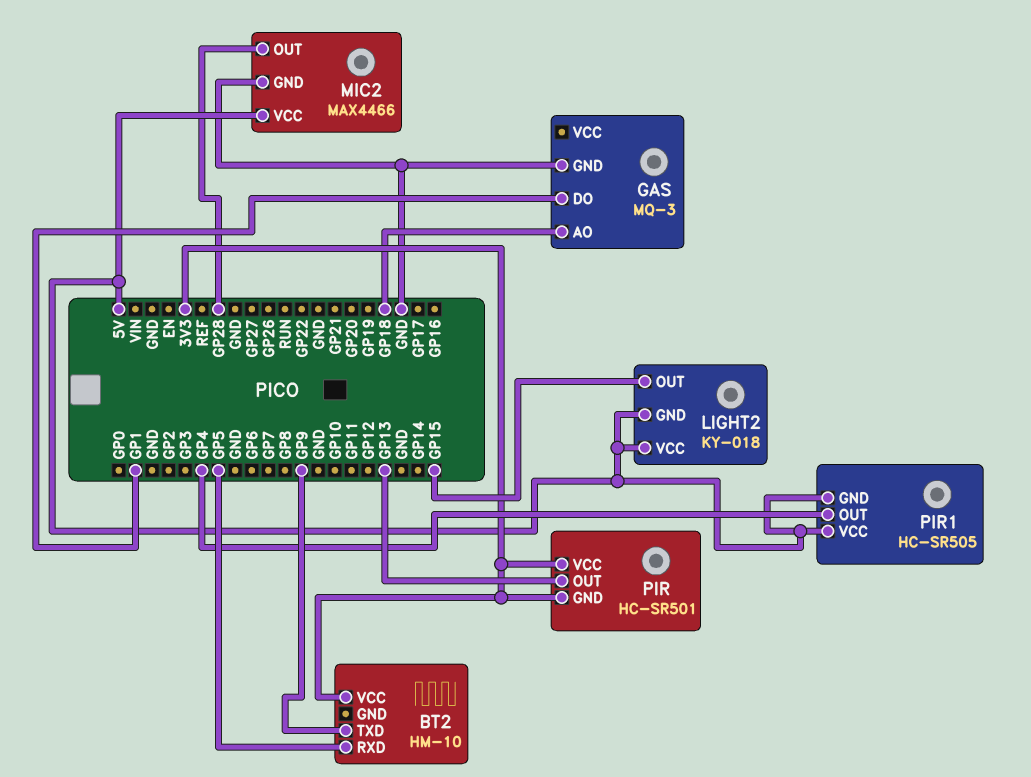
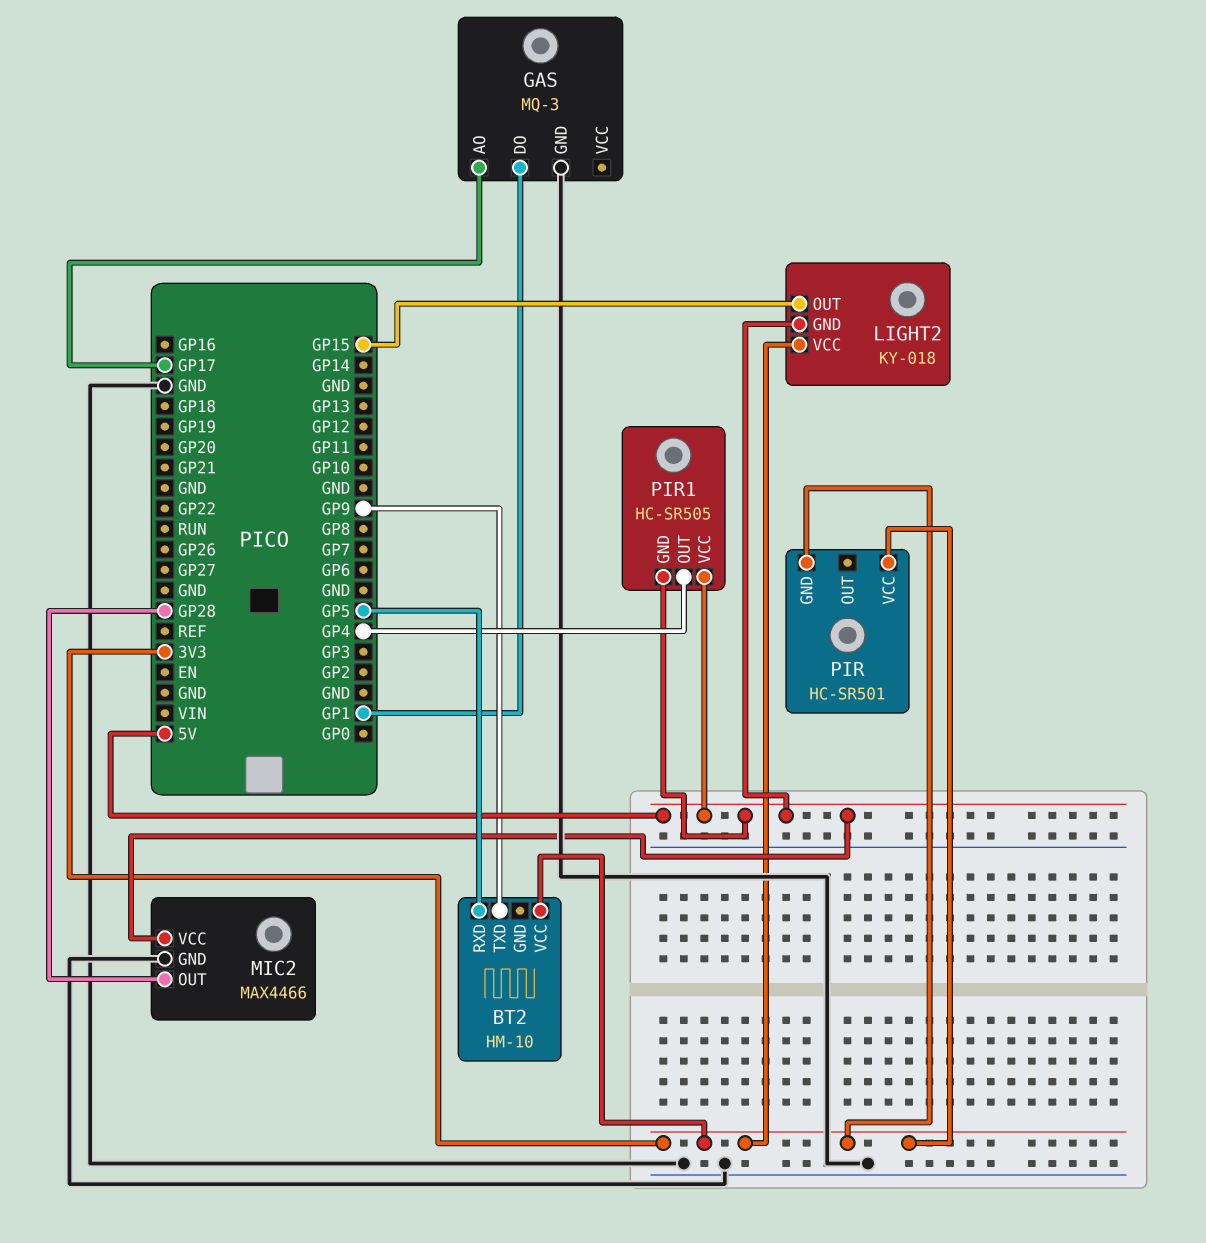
GAS pin AO: GP18 -> GP17
LIGHT2 pin VCC: 5V -> 3V3
PIR pin OUT: GP13 -> none

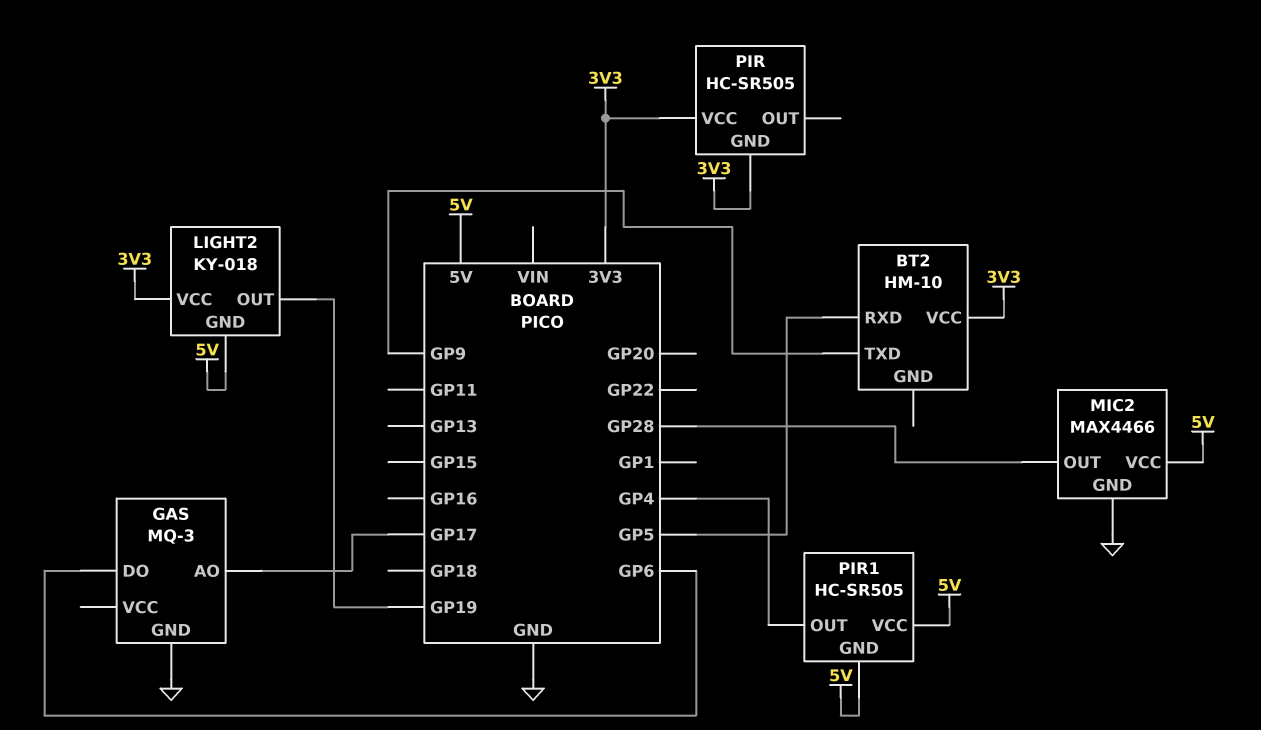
GAS pin DO: GP1 -> GP6
LIGHT2 pin OUT: GP15 -> GP19
PIR: HC-SR501 -> HC-SR505

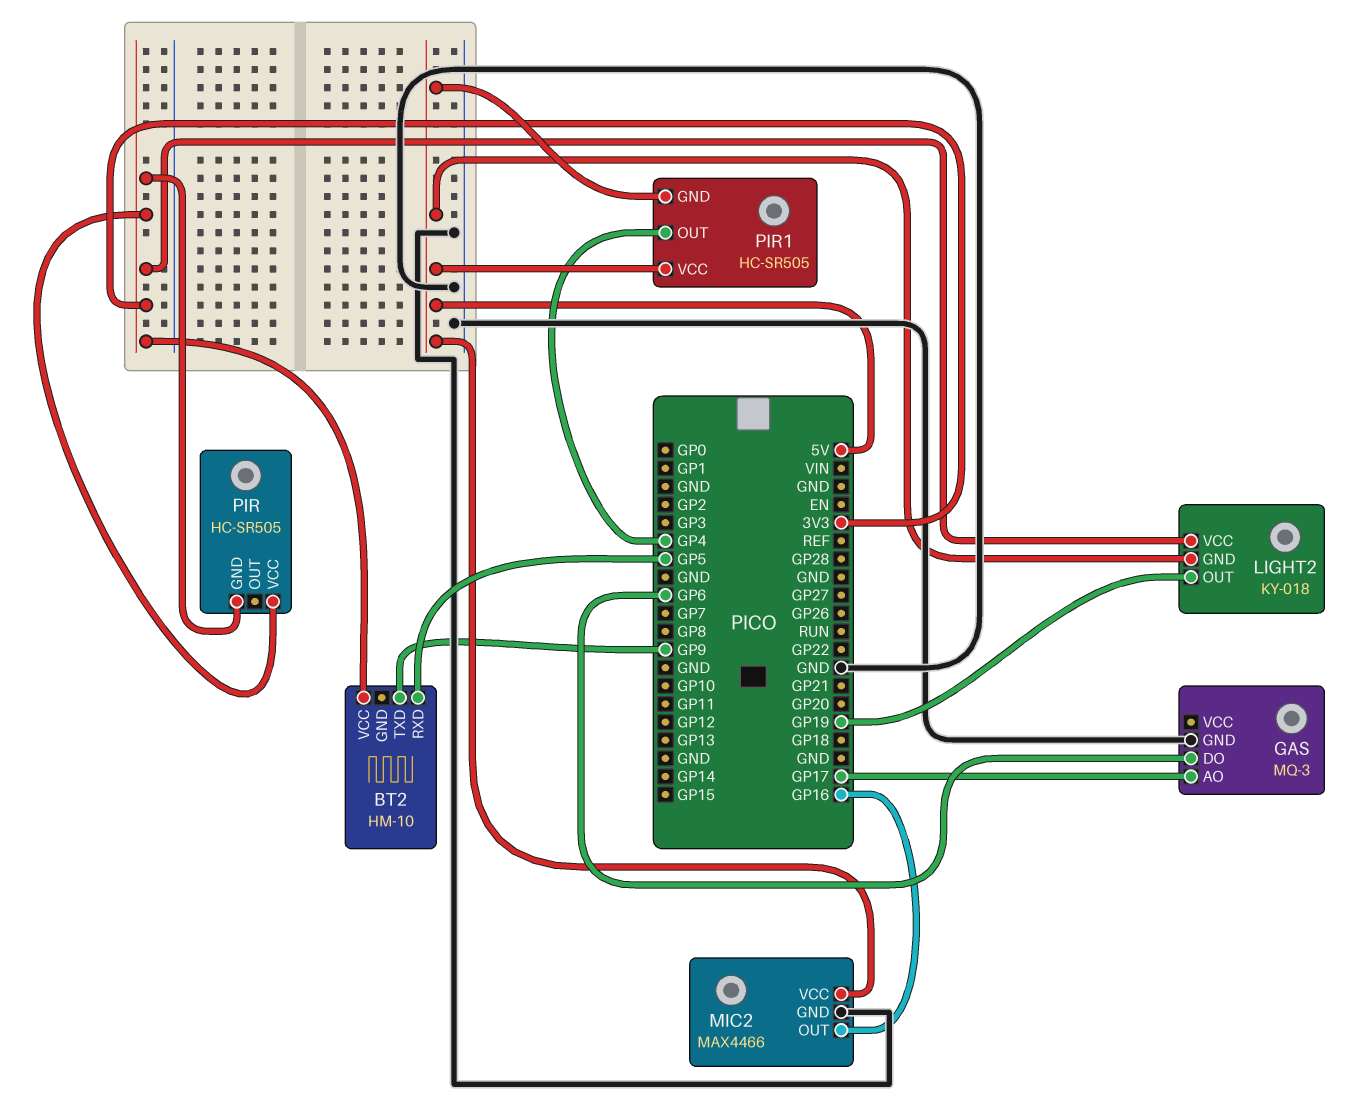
MIC2 pin OUT: GP28 -> GP16

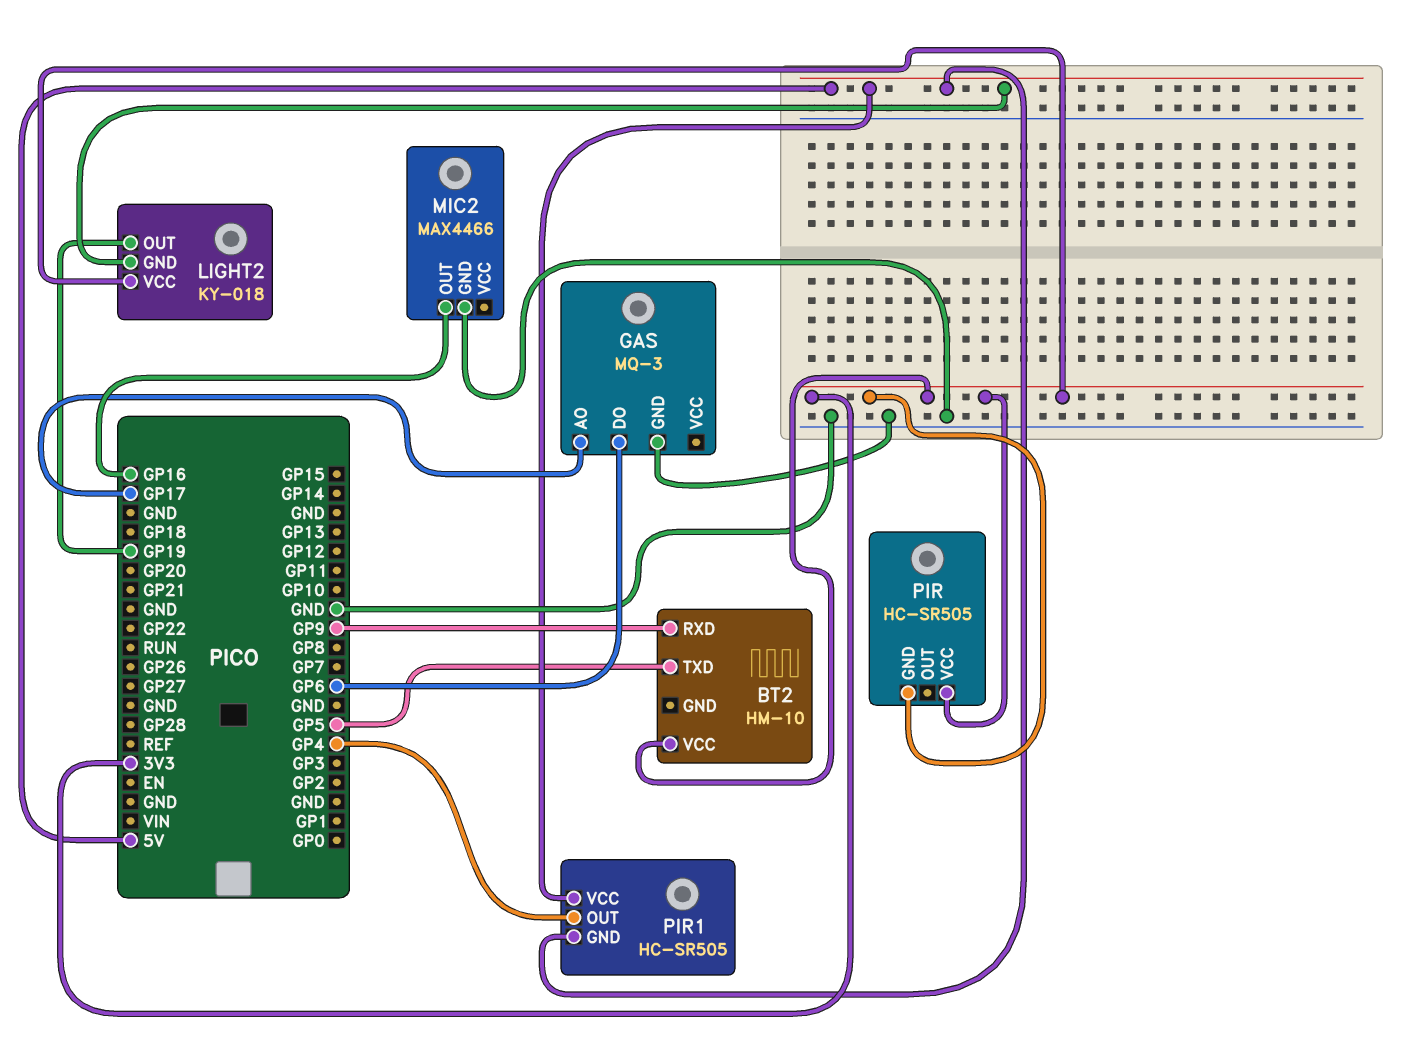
BT2 pin RXD: GP5 -> GP9
BT2 pin TXD: GP9 -> GP5
MIC2 pin VCC: 5V -> none

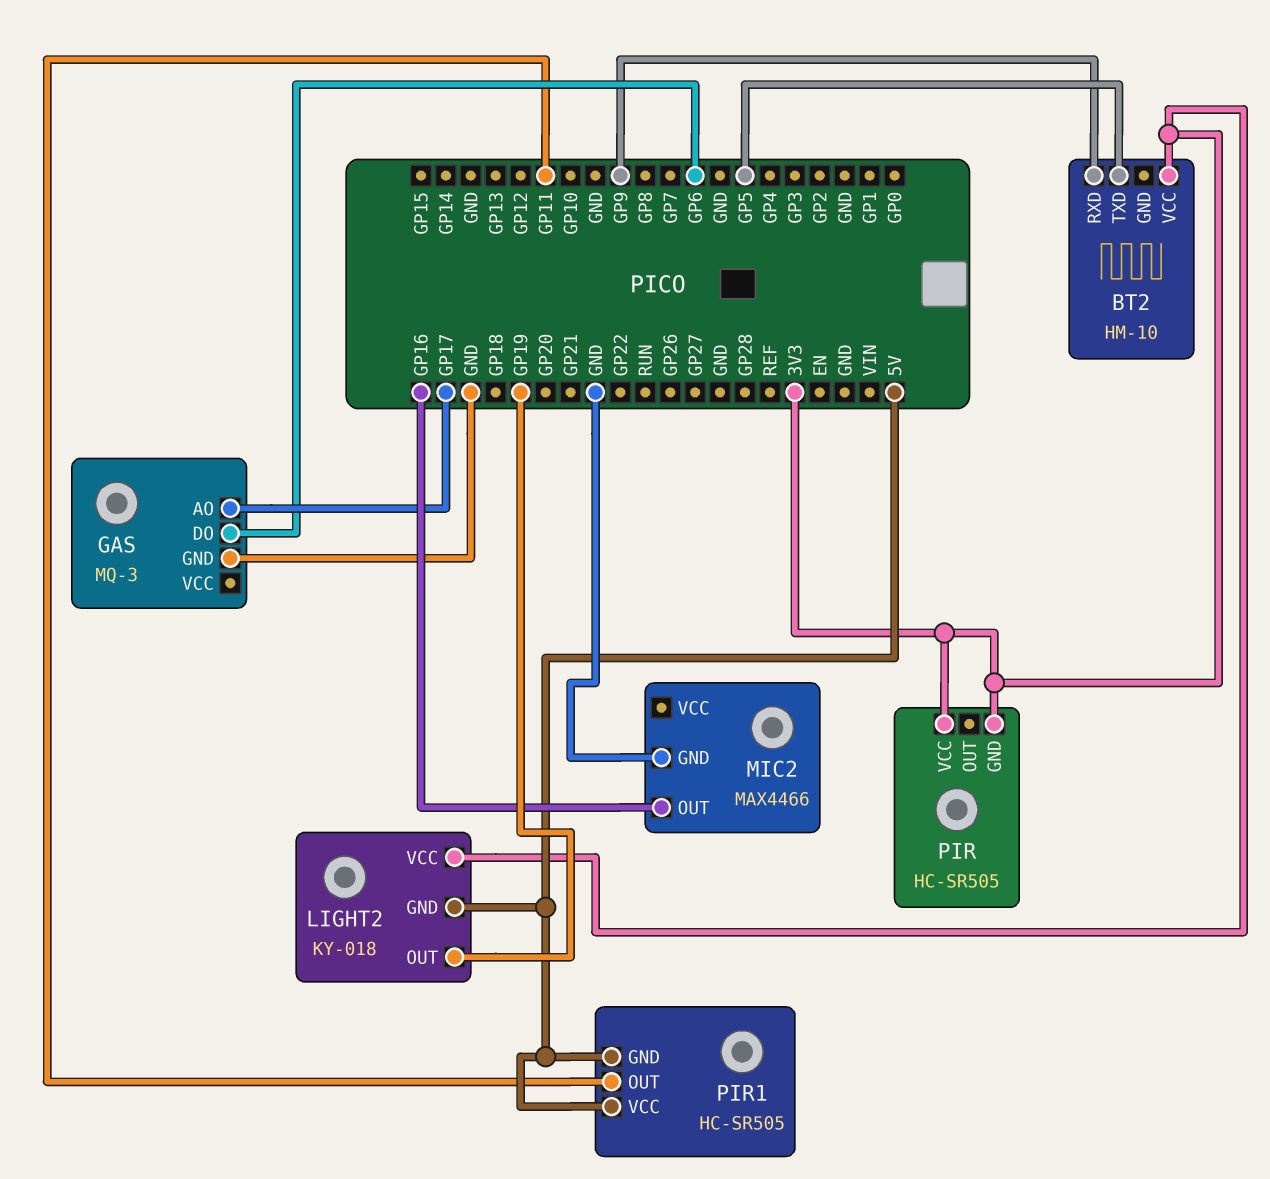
PIR1 pin OUT: GP4 -> GP11

